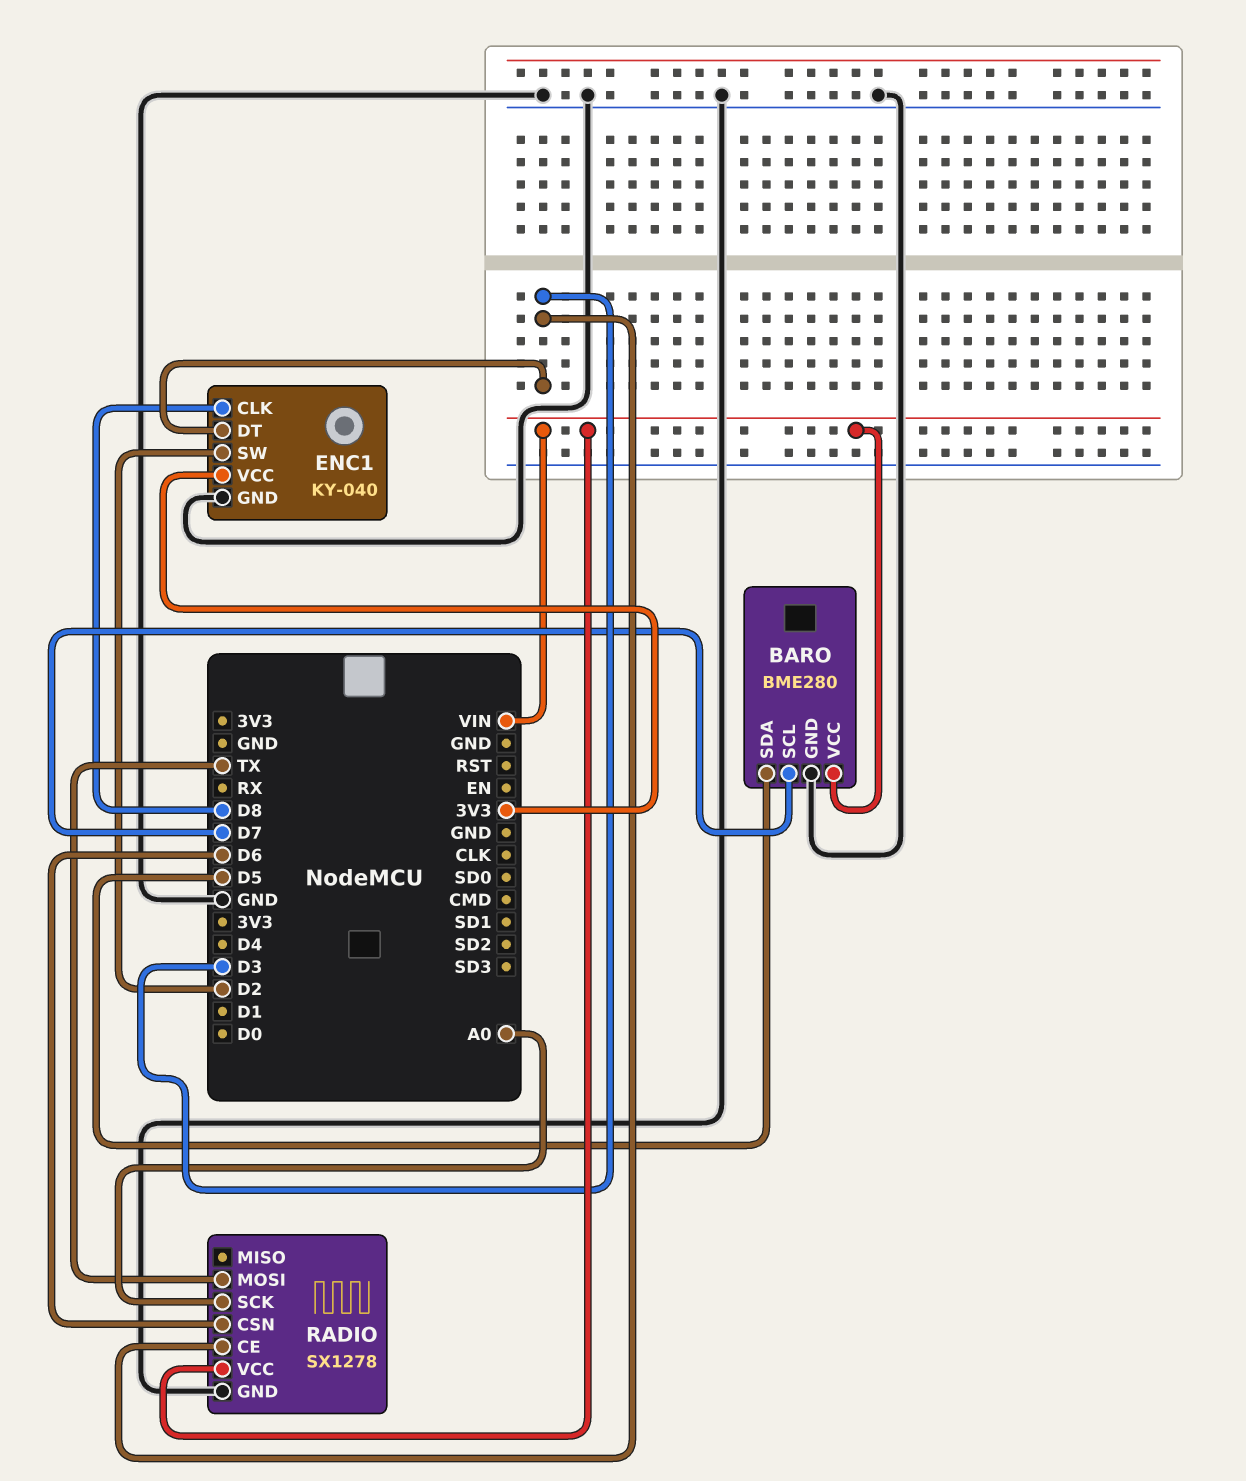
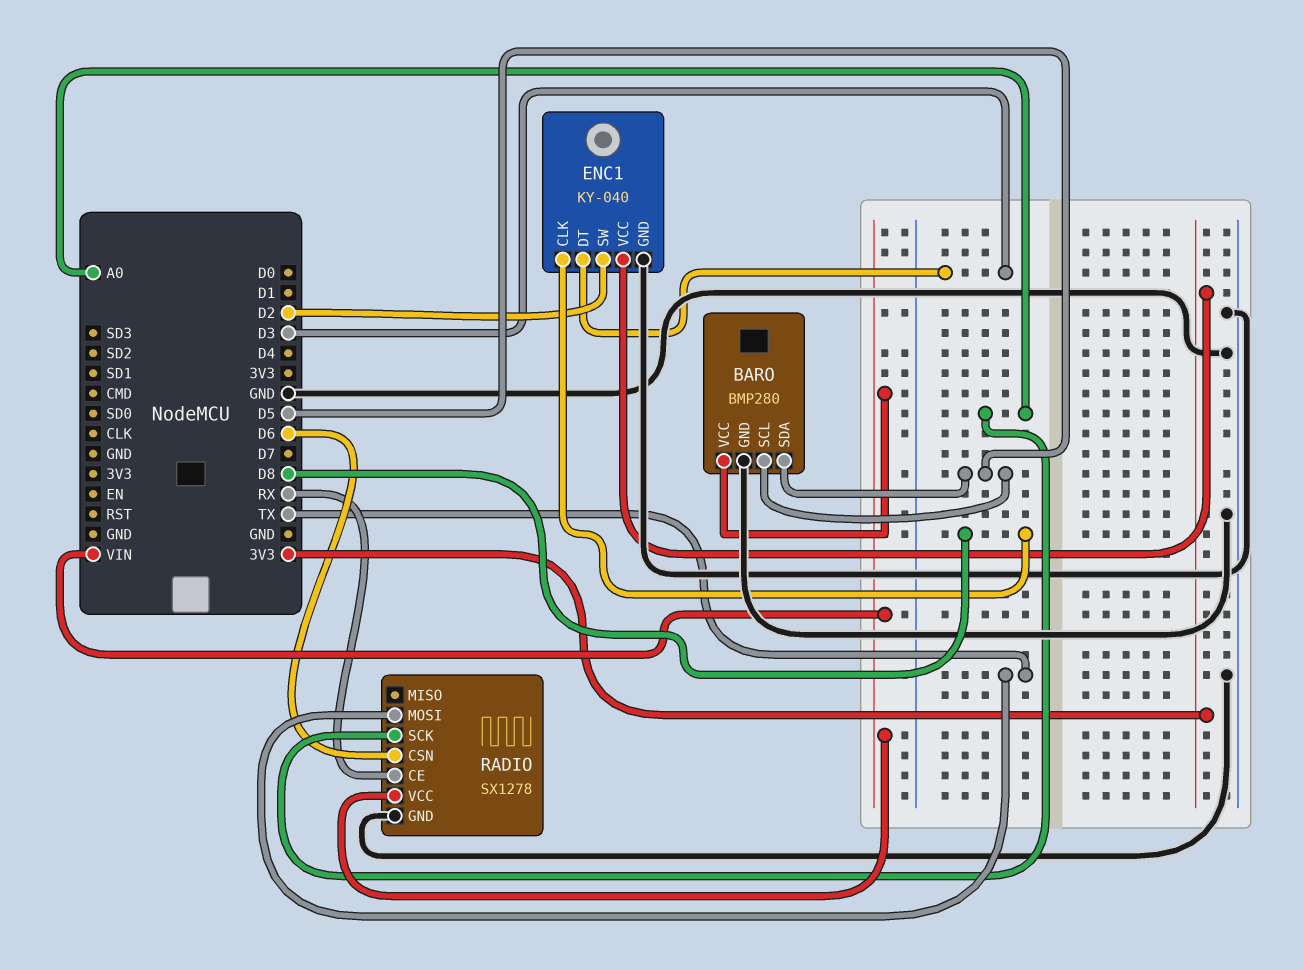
BARO: BME280 -> BMP280
BARO pin SCL: D7 -> D5
RADIO pin CE: D3 -> RX

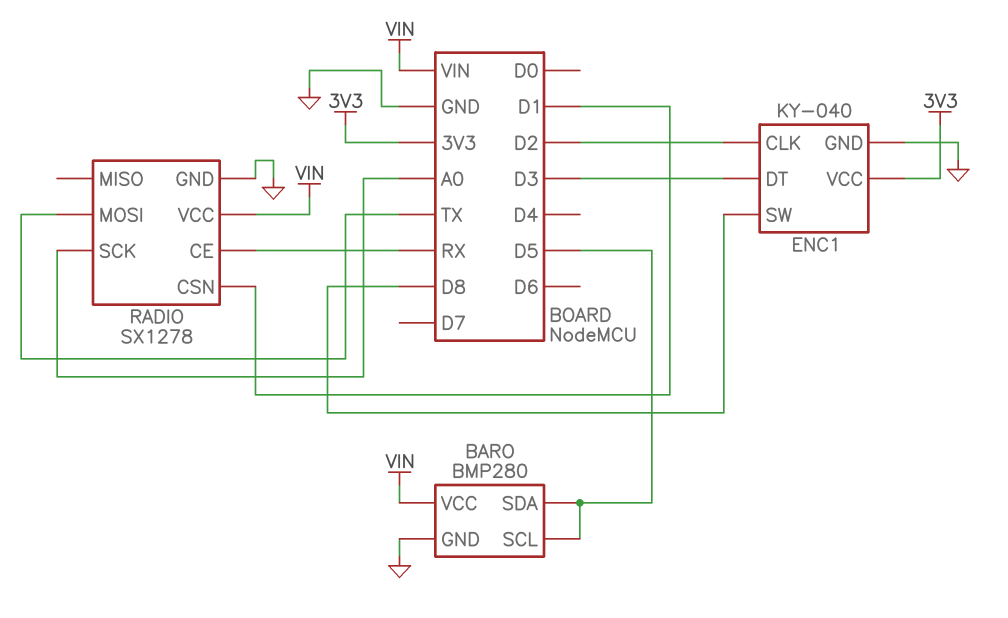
ENC1 pin CLK: D8 -> D2
ENC1 pin SW: D2 -> D8
RADIO pin CSN: D6 -> D1

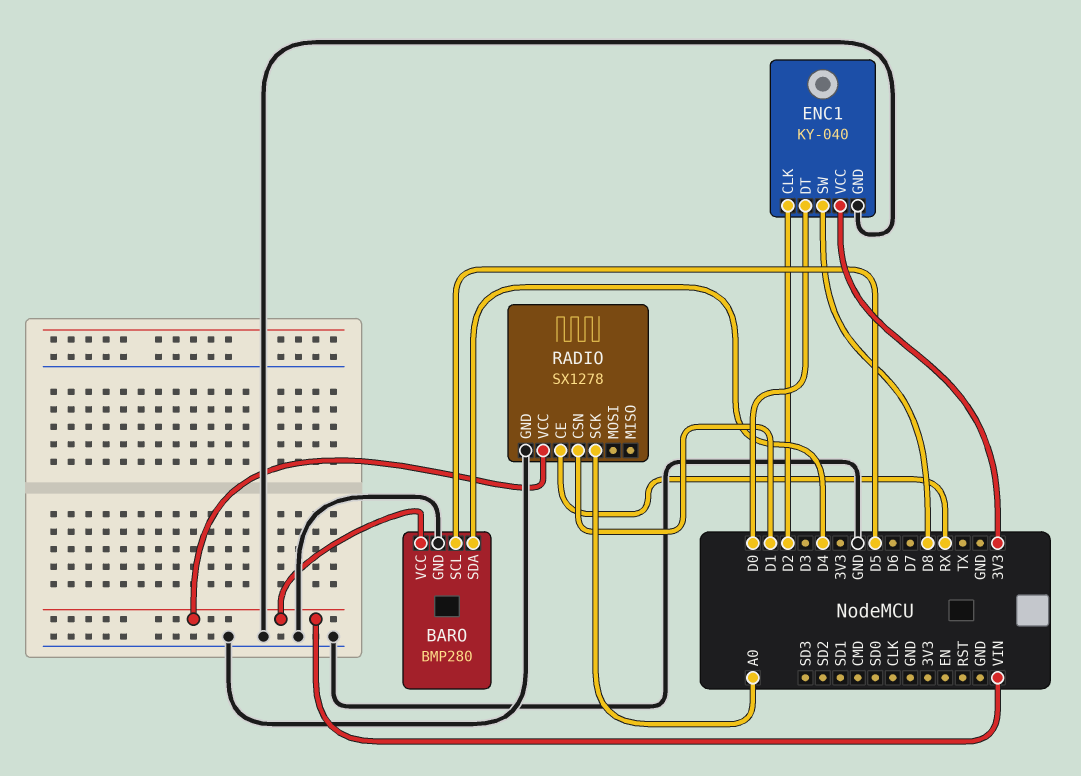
BARO pin SDA: D5 -> D4
ENC1 pin DT: D3 -> D0
RADIO pin MOSI: TX -> none

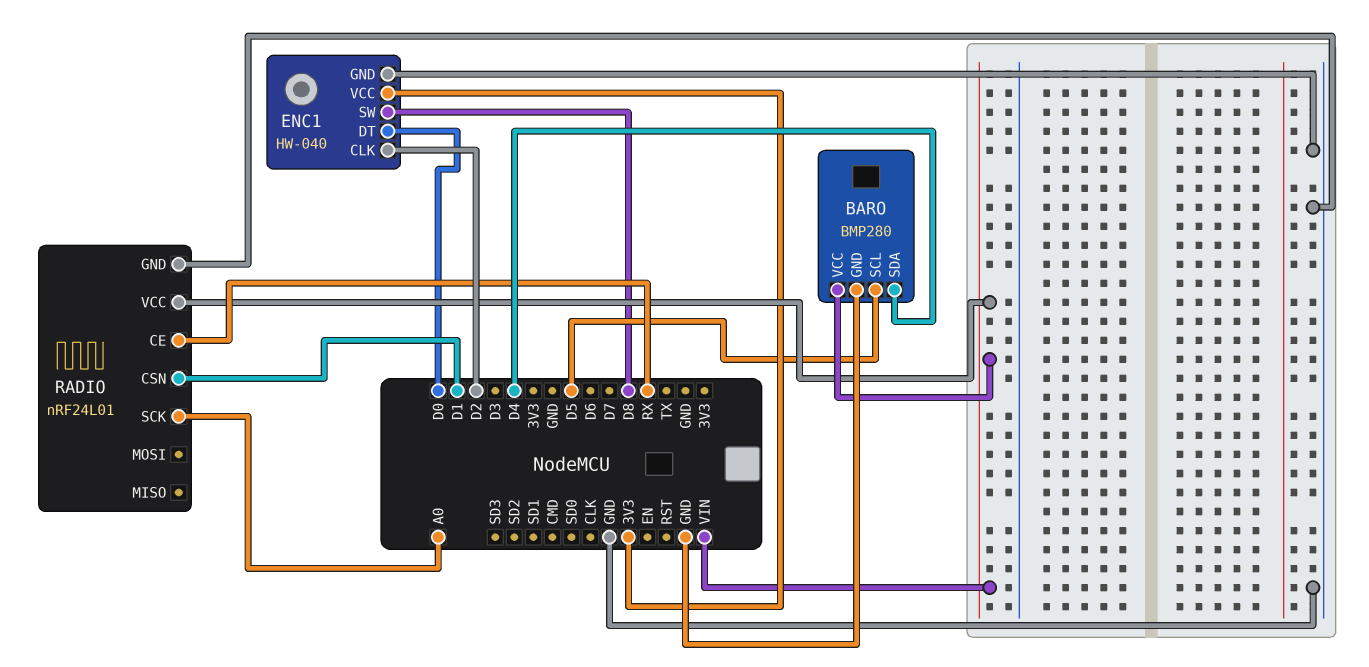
ENC1: KY-040 -> HW-040
RADIO: SX1278 -> nRF24L01

